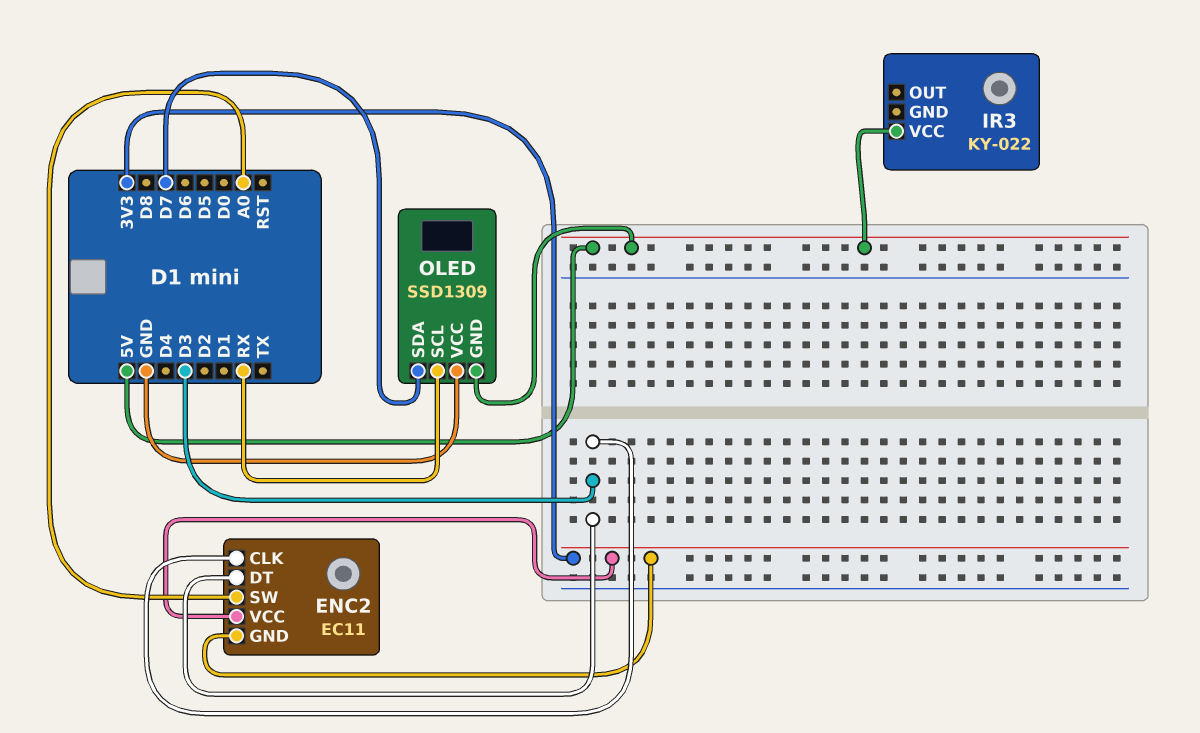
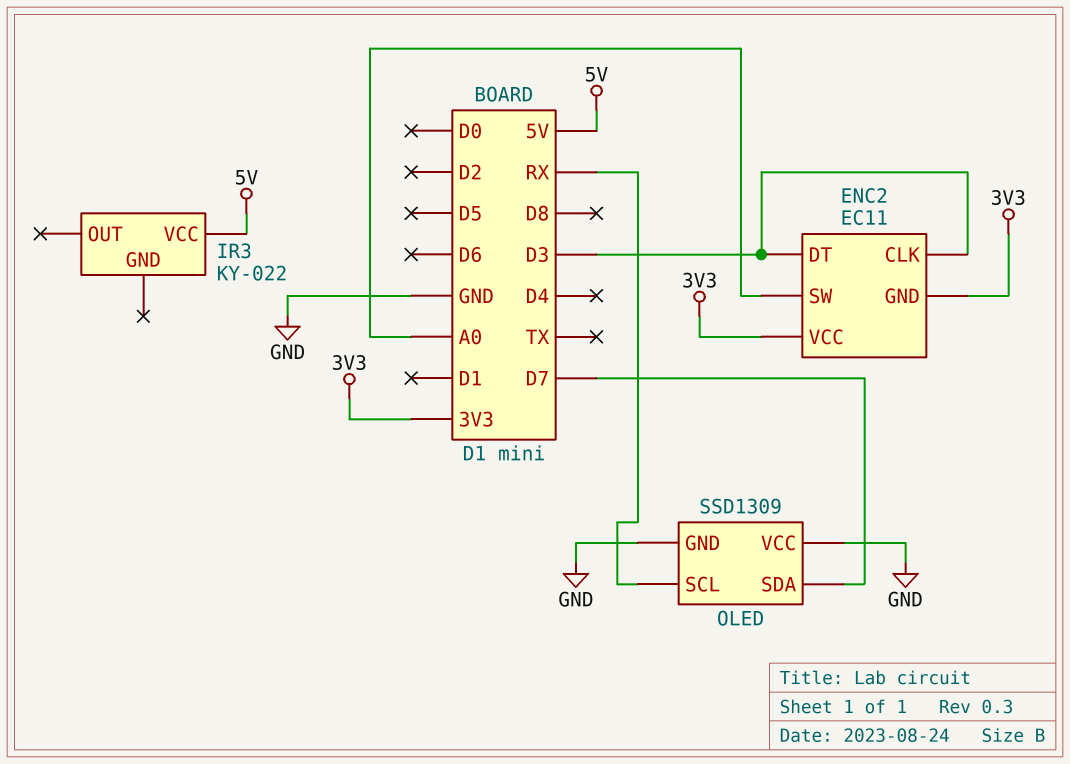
OLED pin GND: 5V -> GND

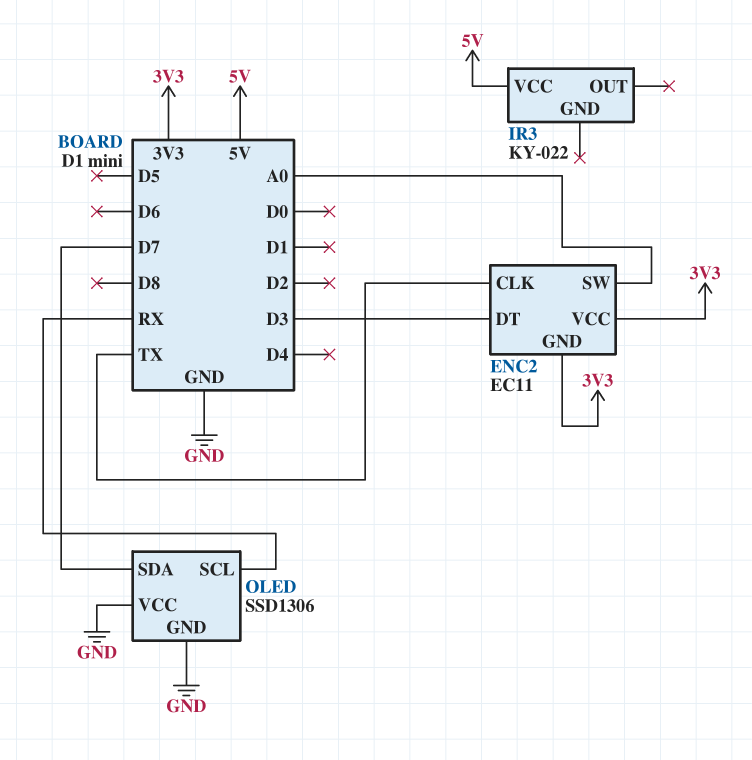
ENC2 pin CLK: D3 -> TX
OLED: SSD1309 -> SSD1306

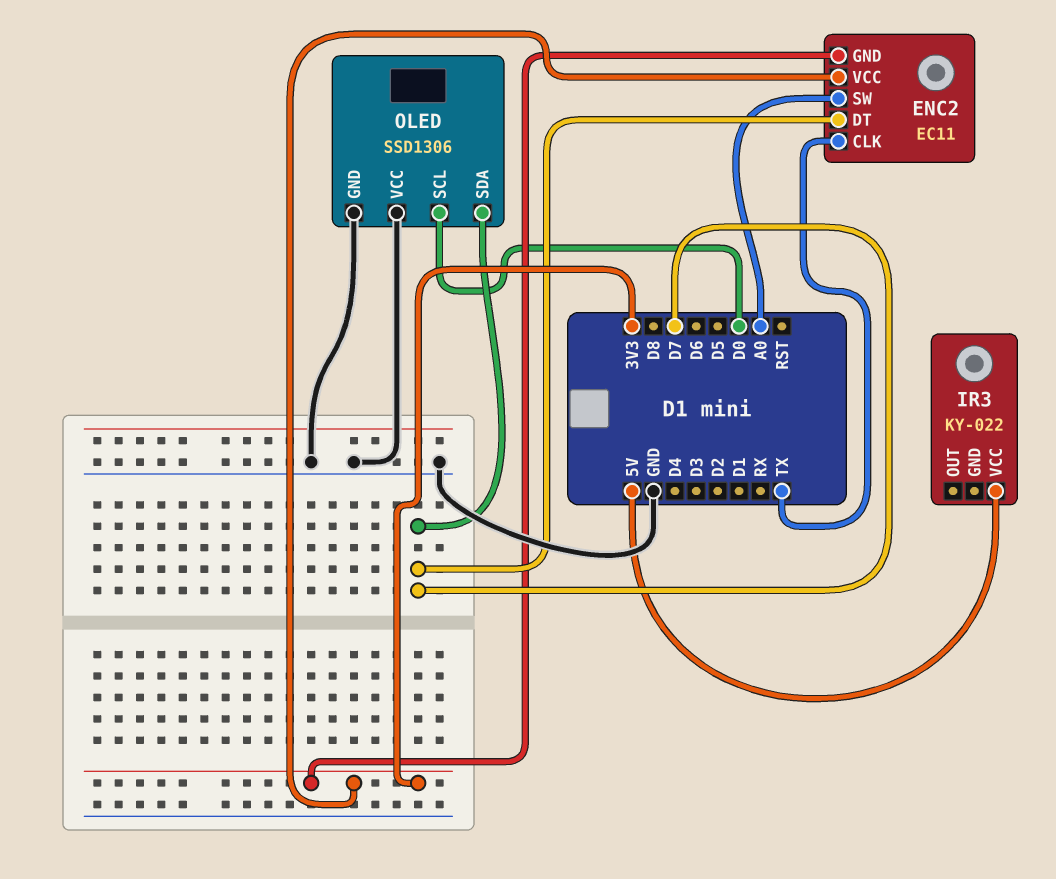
ENC2 pin DT: D3 -> D7
OLED pin SCL: RX -> D0

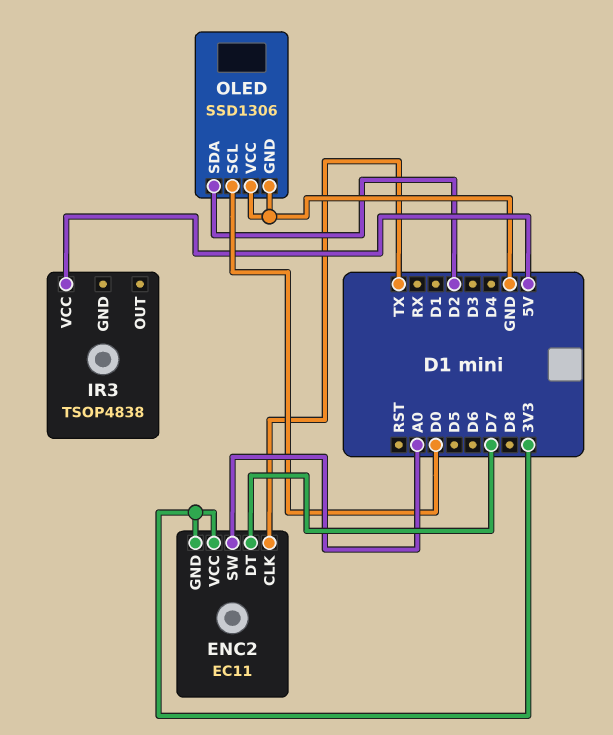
IR3: KY-022 -> TSOP4838
OLED pin SDA: D7 -> D2

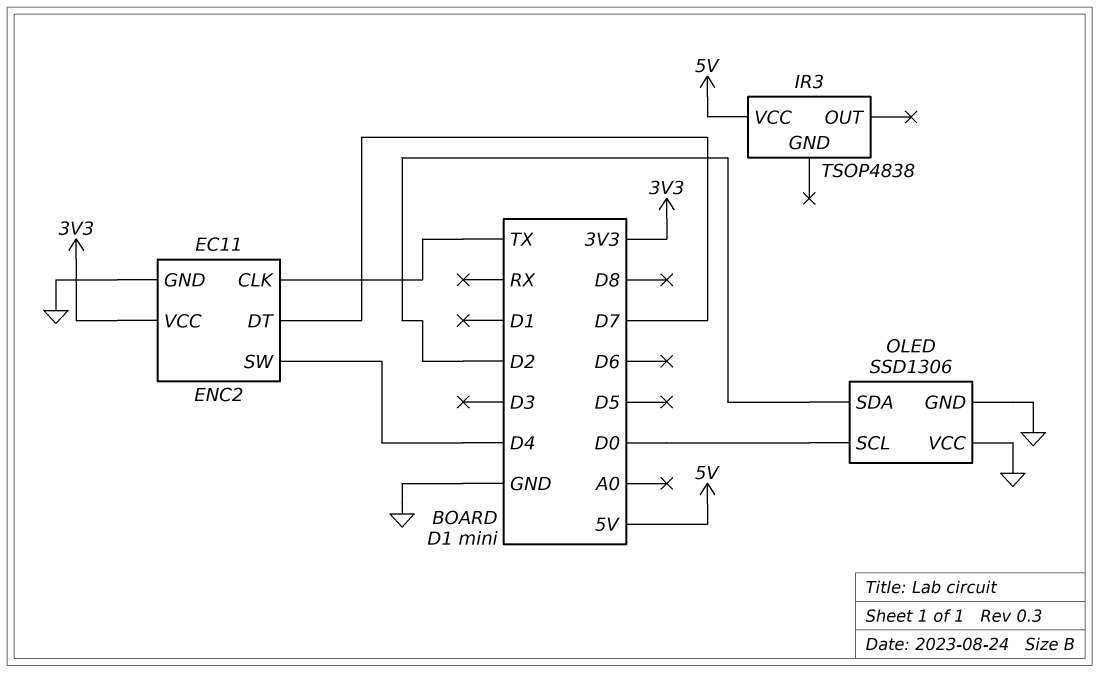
ENC2 pin GND: 3V3 -> GND
ENC2 pin SW: A0 -> D4

